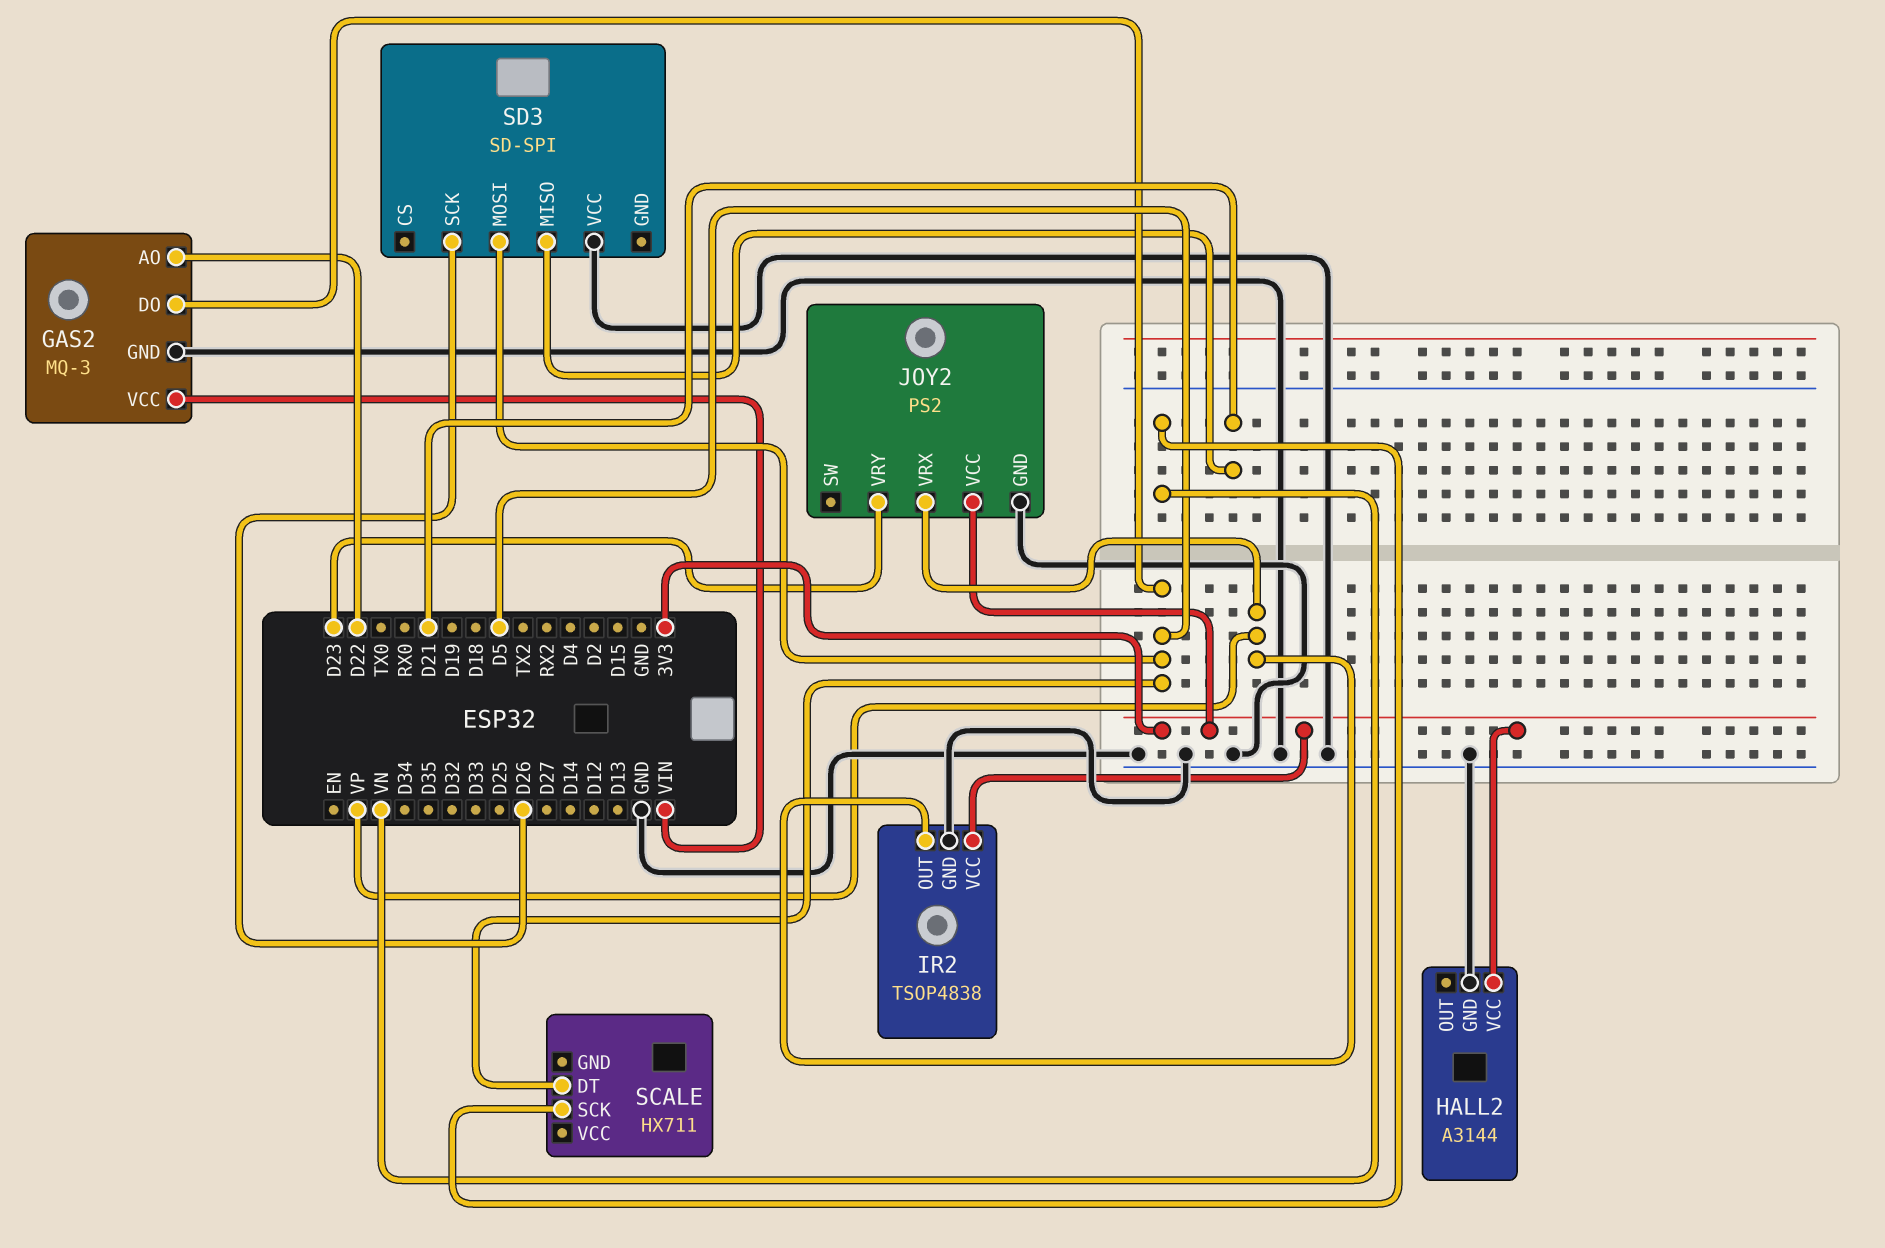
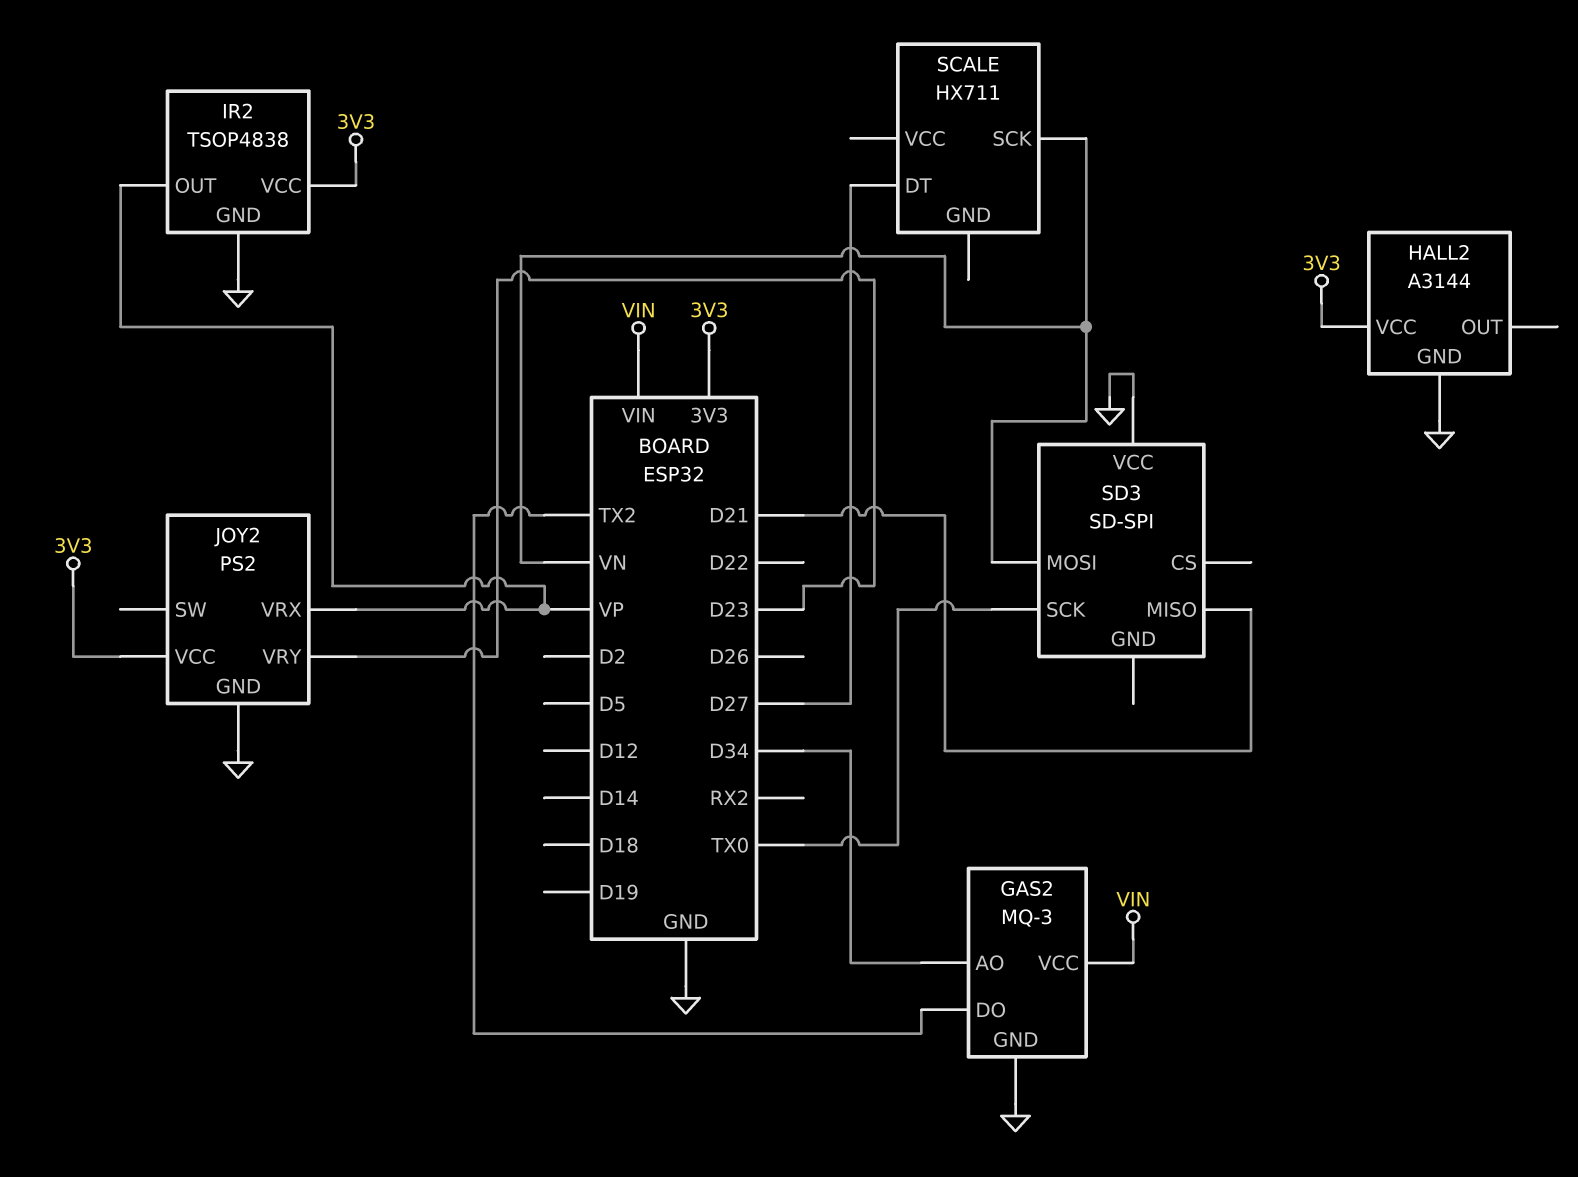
GAS2 pin AO: D22 -> D34
GAS2 pin DO: D5 -> TX2
SCALE pin DT: D5 -> D27
SD3 pin MOSI: D5 -> VN
SD3 pin SCK: D26 -> TX0

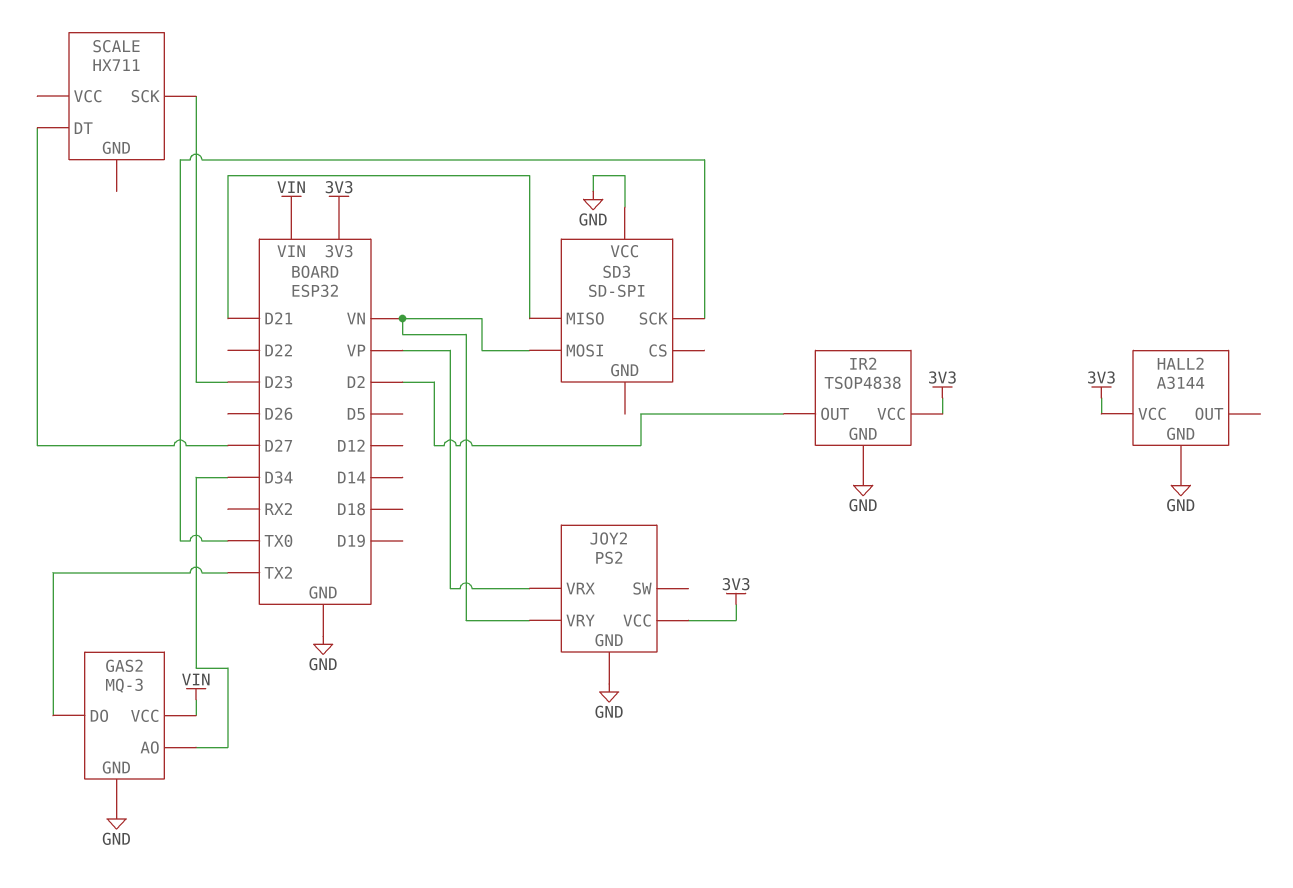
IR2 pin OUT: VP -> D2
JOY2 pin VRY: D23 -> VN
SCALE pin SCK: VN -> D23

